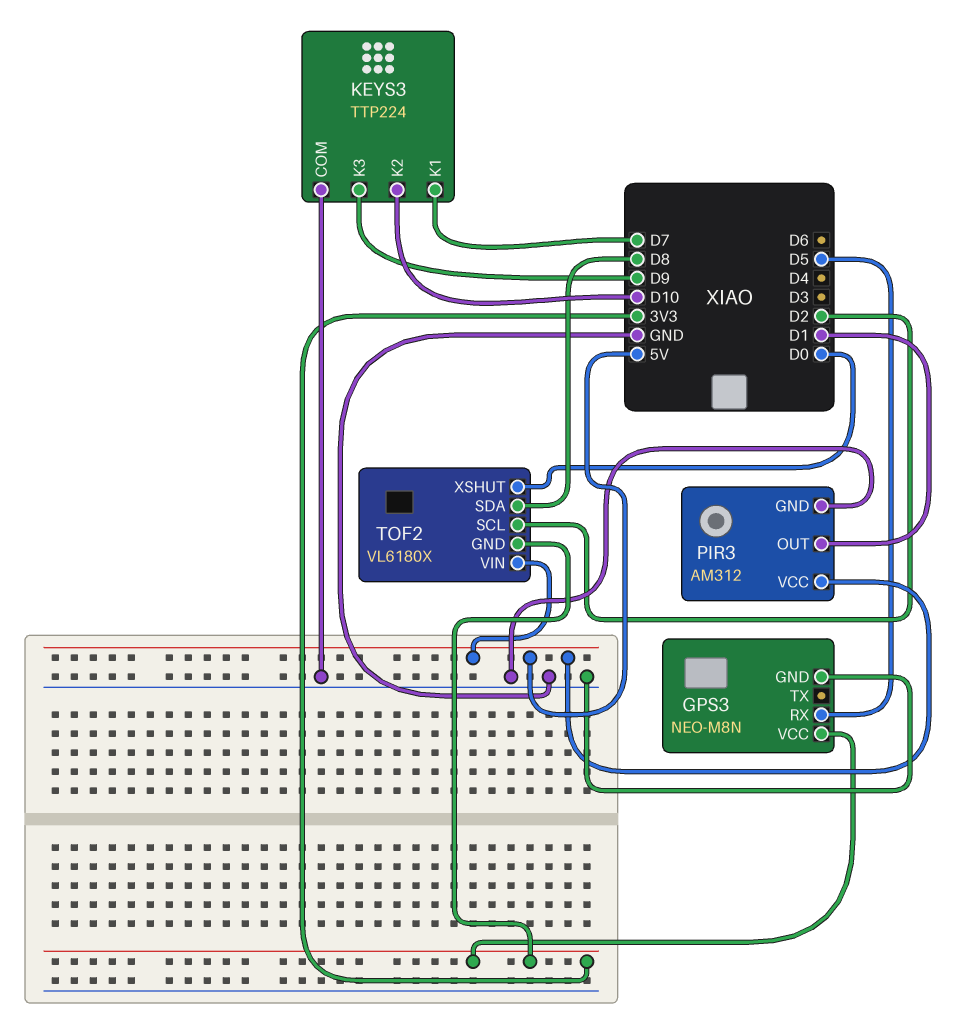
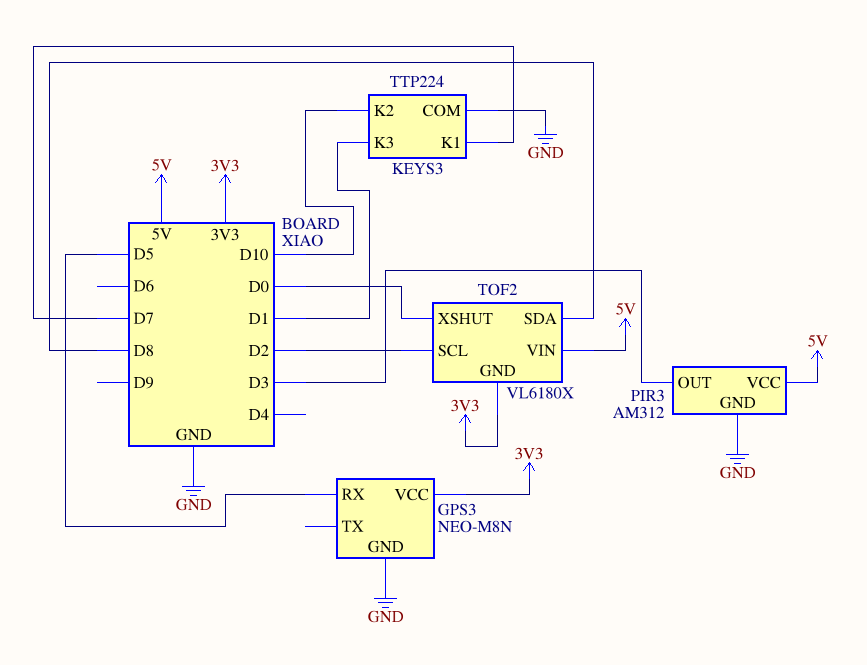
KEYS3 pin K3: D9 -> D1
PIR3 pin OUT: D1 -> D3

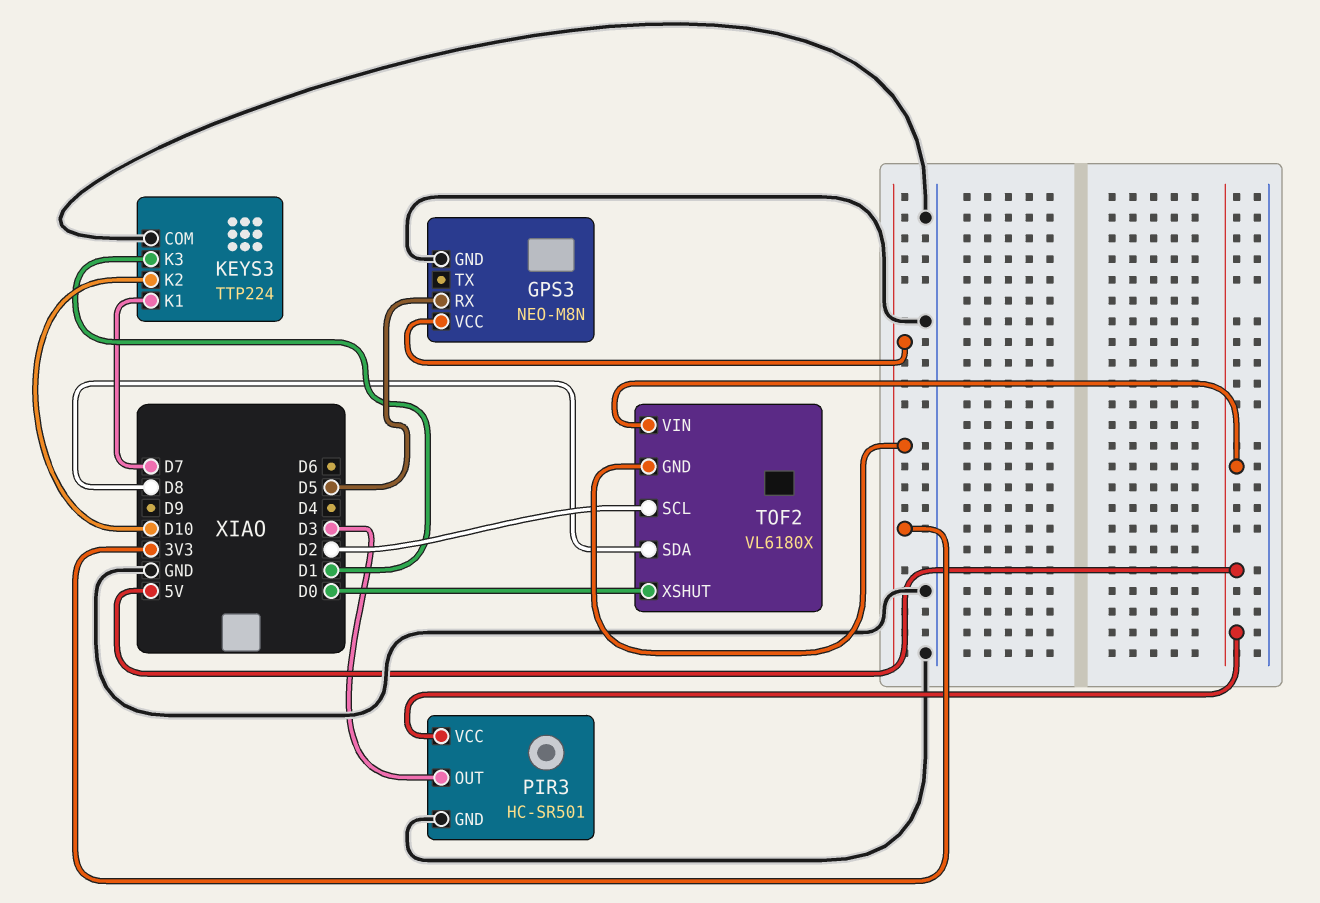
PIR3: AM312 -> HC-SR501

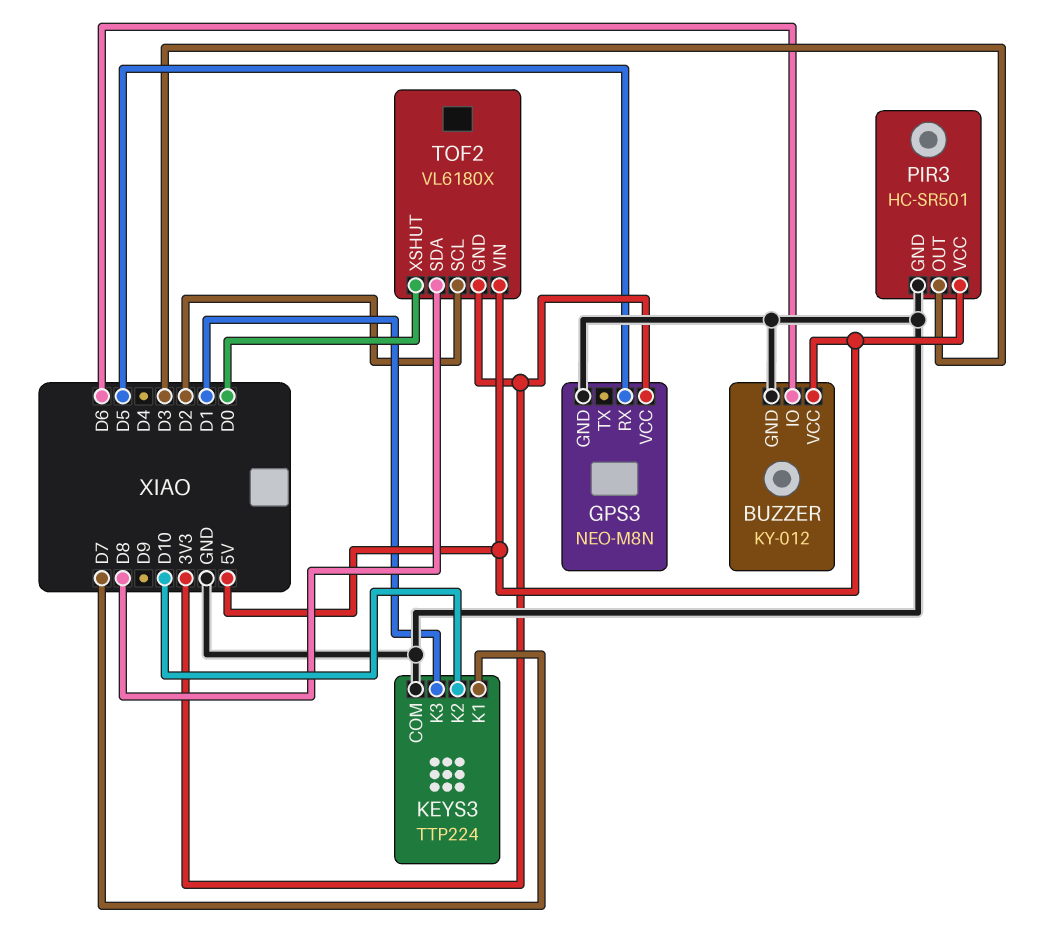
BUZZER: none -> KY-012
BUZZER pin GND: none -> GND
BUZZER pin IO: none -> D6
BUZZER pin VCC: none -> 5V

